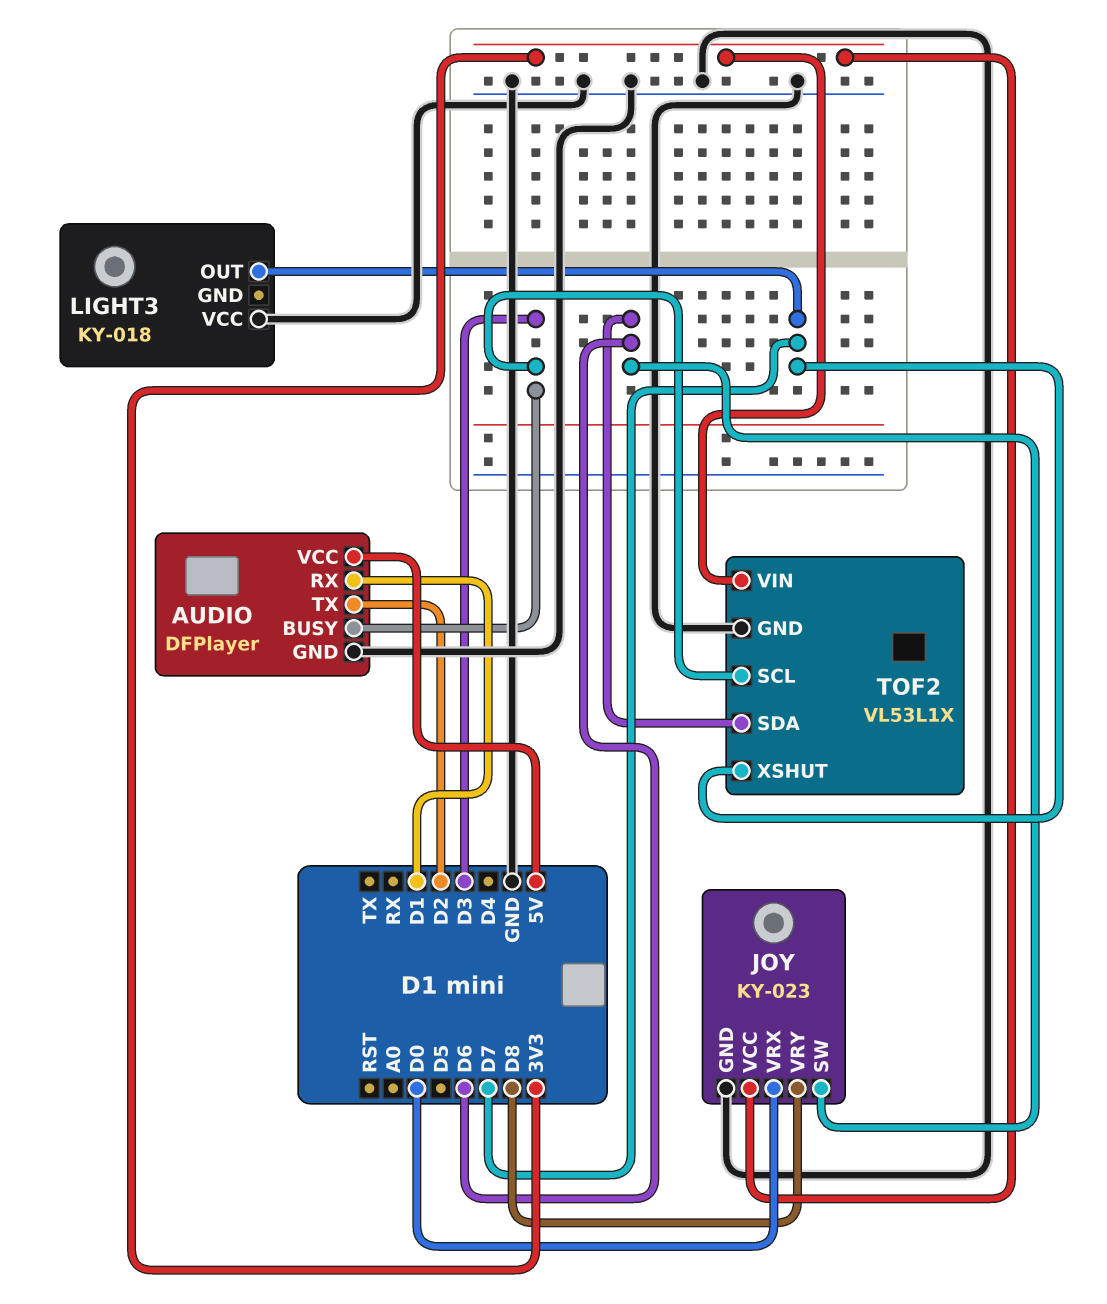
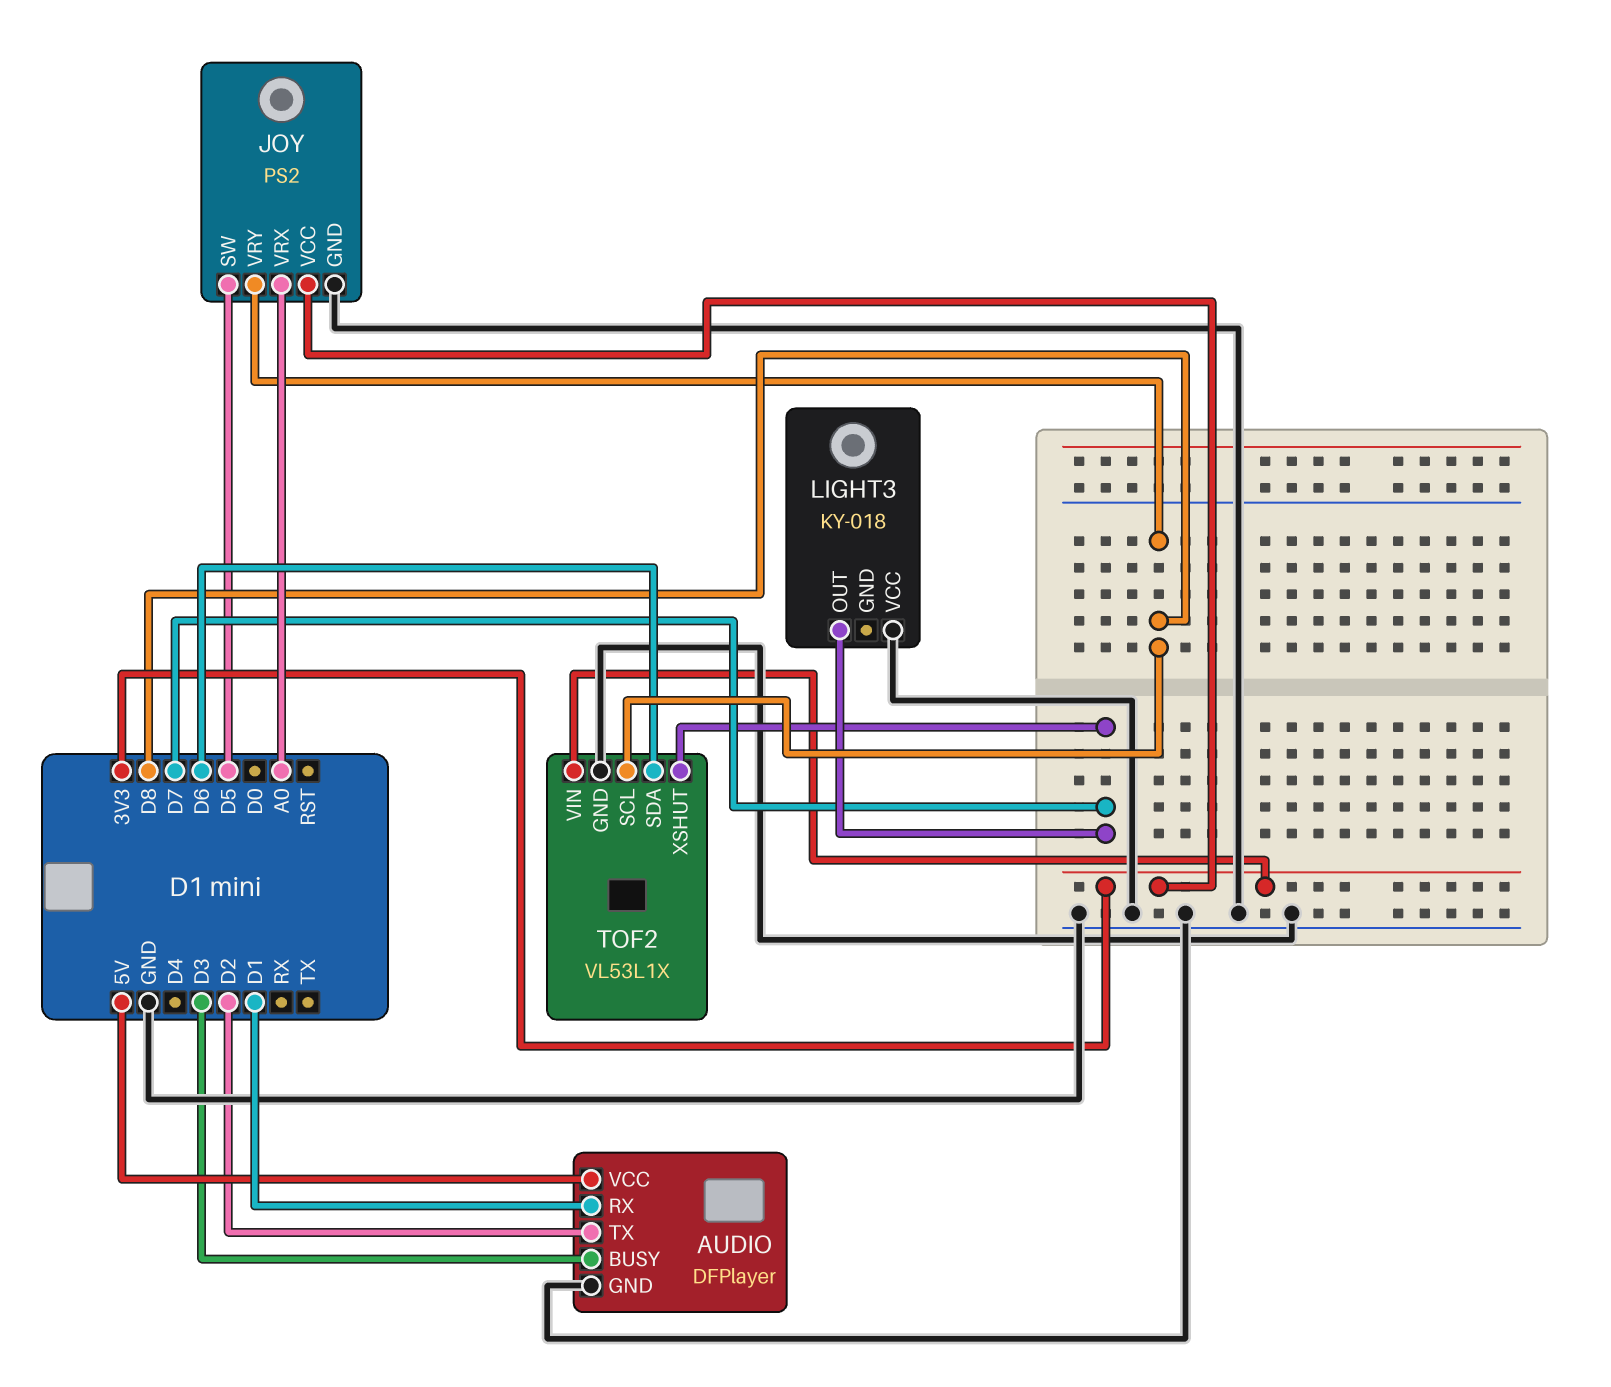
JOY: KY-023 -> PS2
JOY pin SW: D6 -> D5
JOY pin VRX: D0 -> A0
TOF2 pin SCL: D3 -> D8

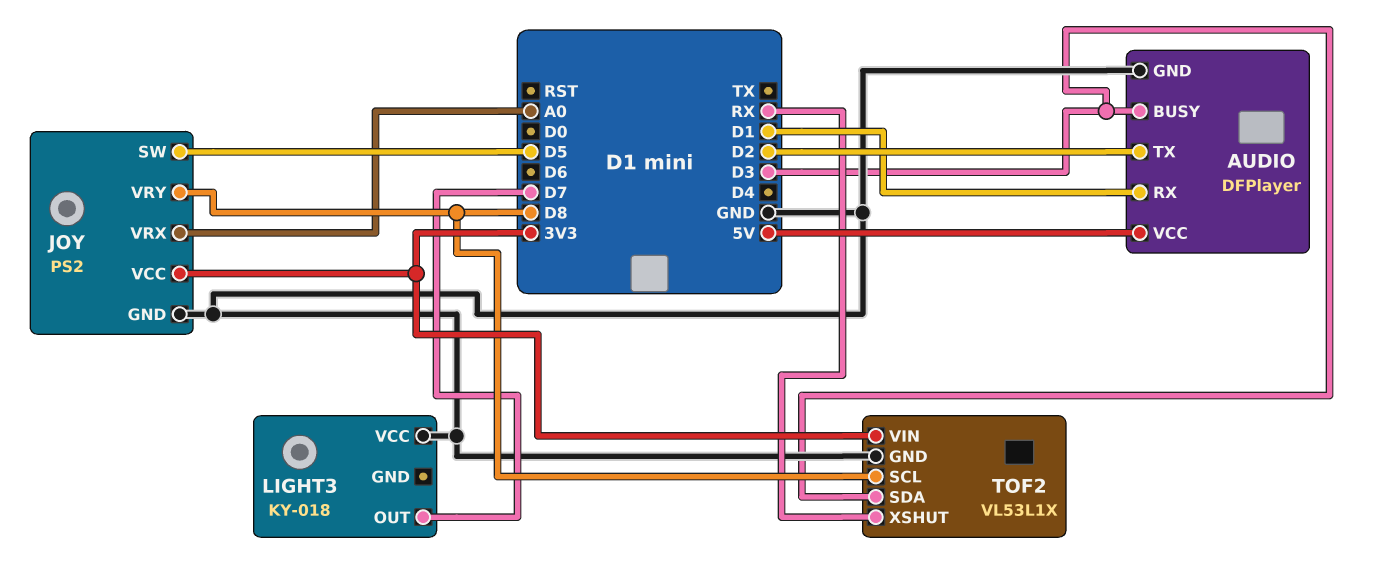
TOF2 pin SDA: D6 -> D3
TOF2 pin XSHUT: D7 -> RX

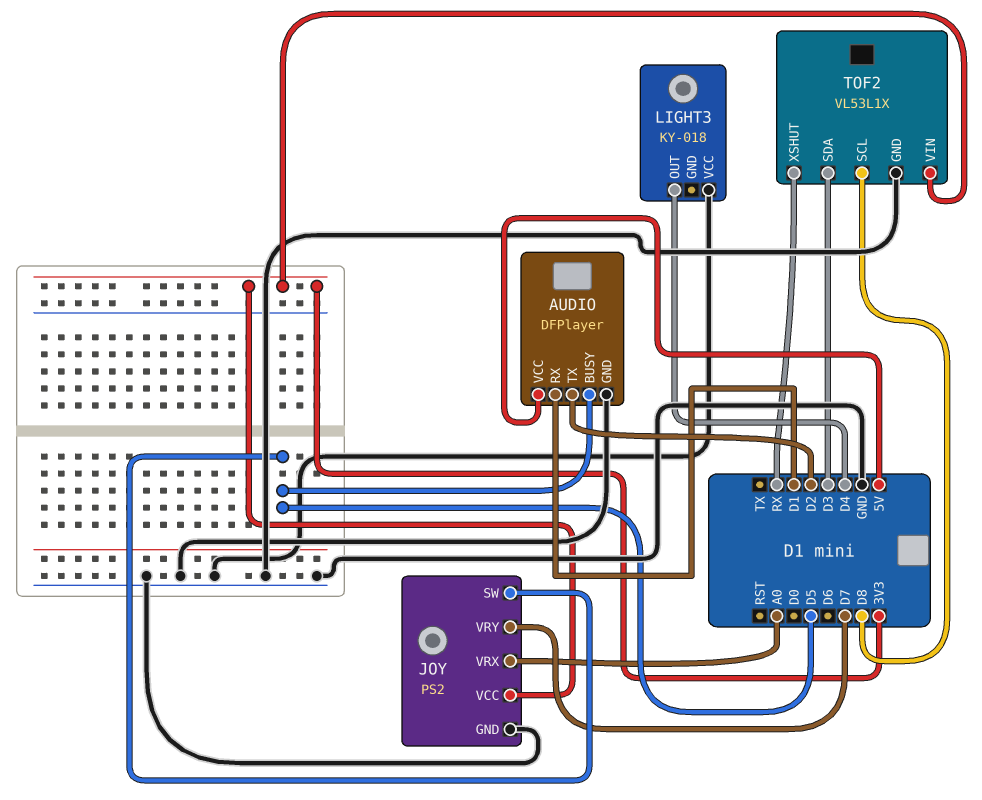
AUDIO pin BUSY: D3 -> D5
JOY pin VRY: D8 -> D7
LIGHT3 pin OUT: D7 -> D4

